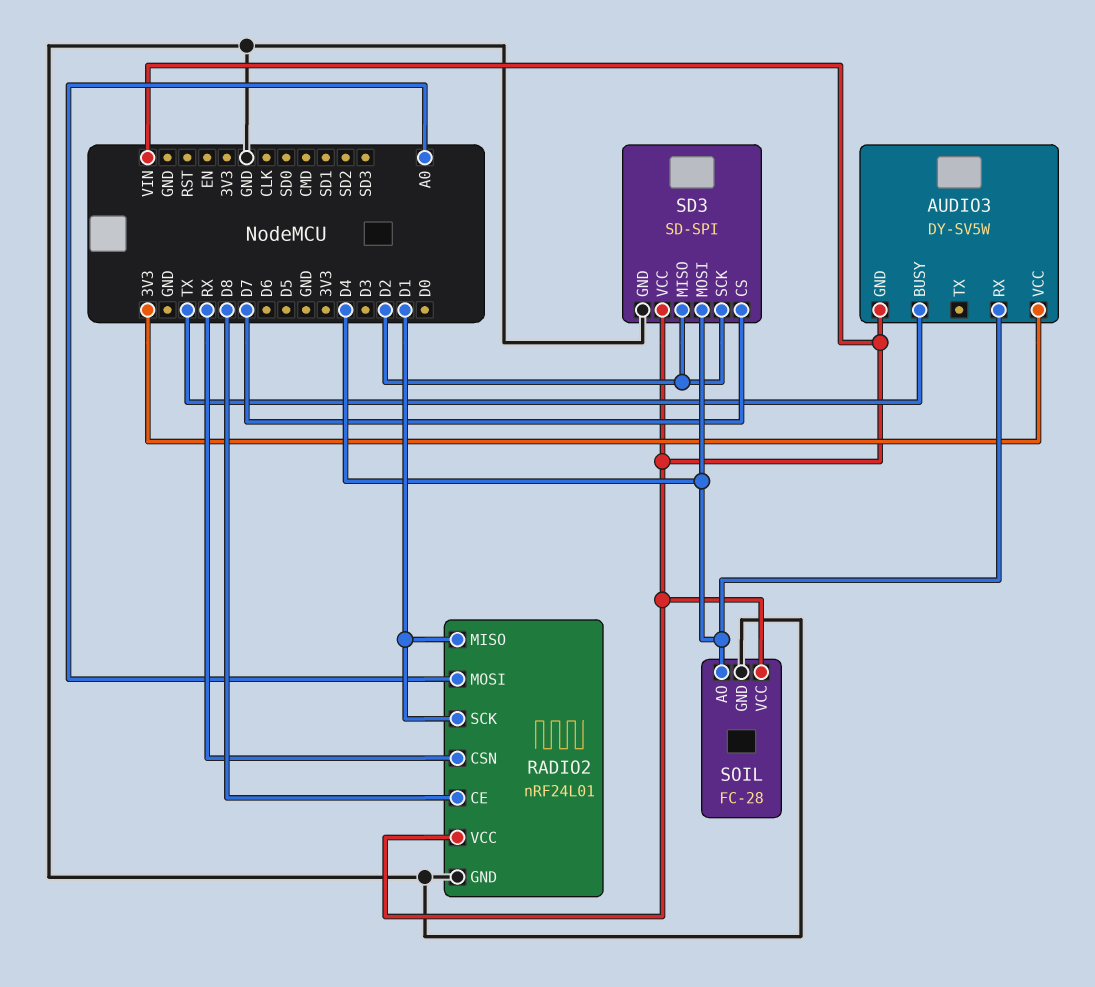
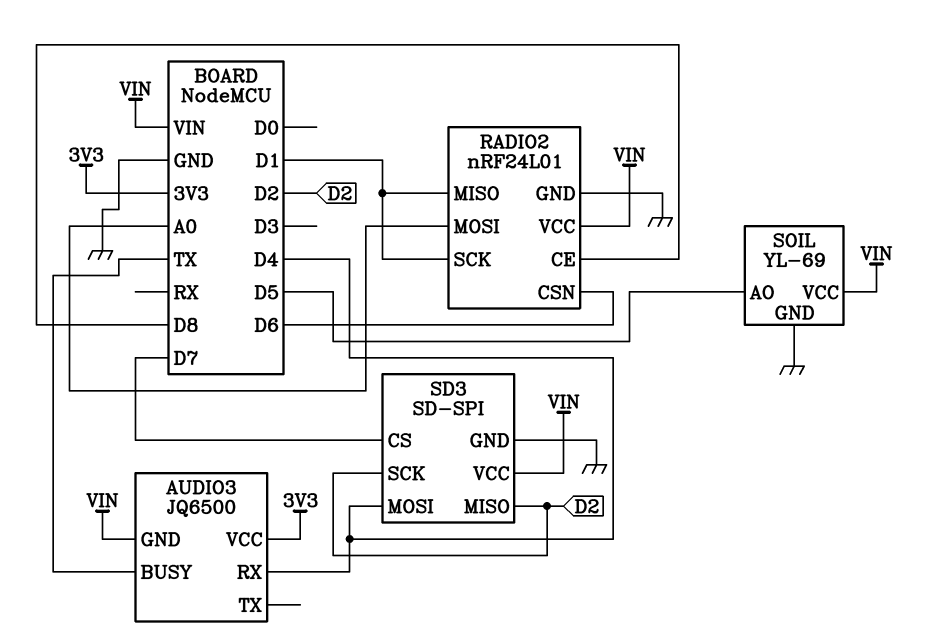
AUDIO3: DY-SV5W -> JQ6500
RADIO2 pin CSN: RX -> D6
SOIL: FC-28 -> YL-69
SOIL pin AO: D4 -> D5

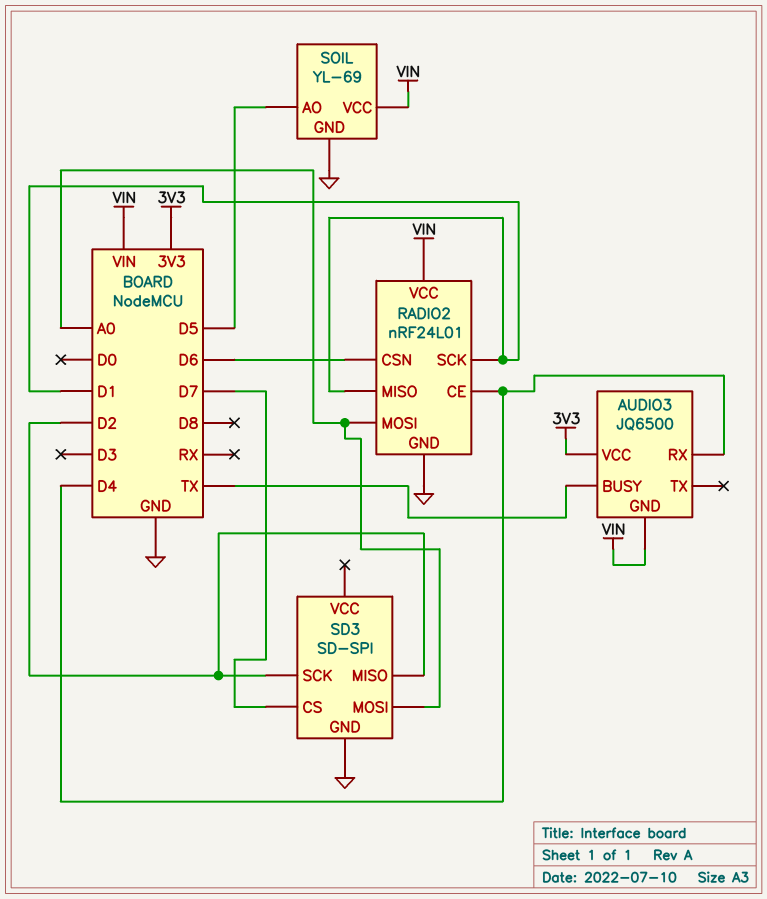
RADIO2 pin CE: D8 -> D4
SD3 pin MOSI: D4 -> A0
SD3 pin VCC: VIN -> none

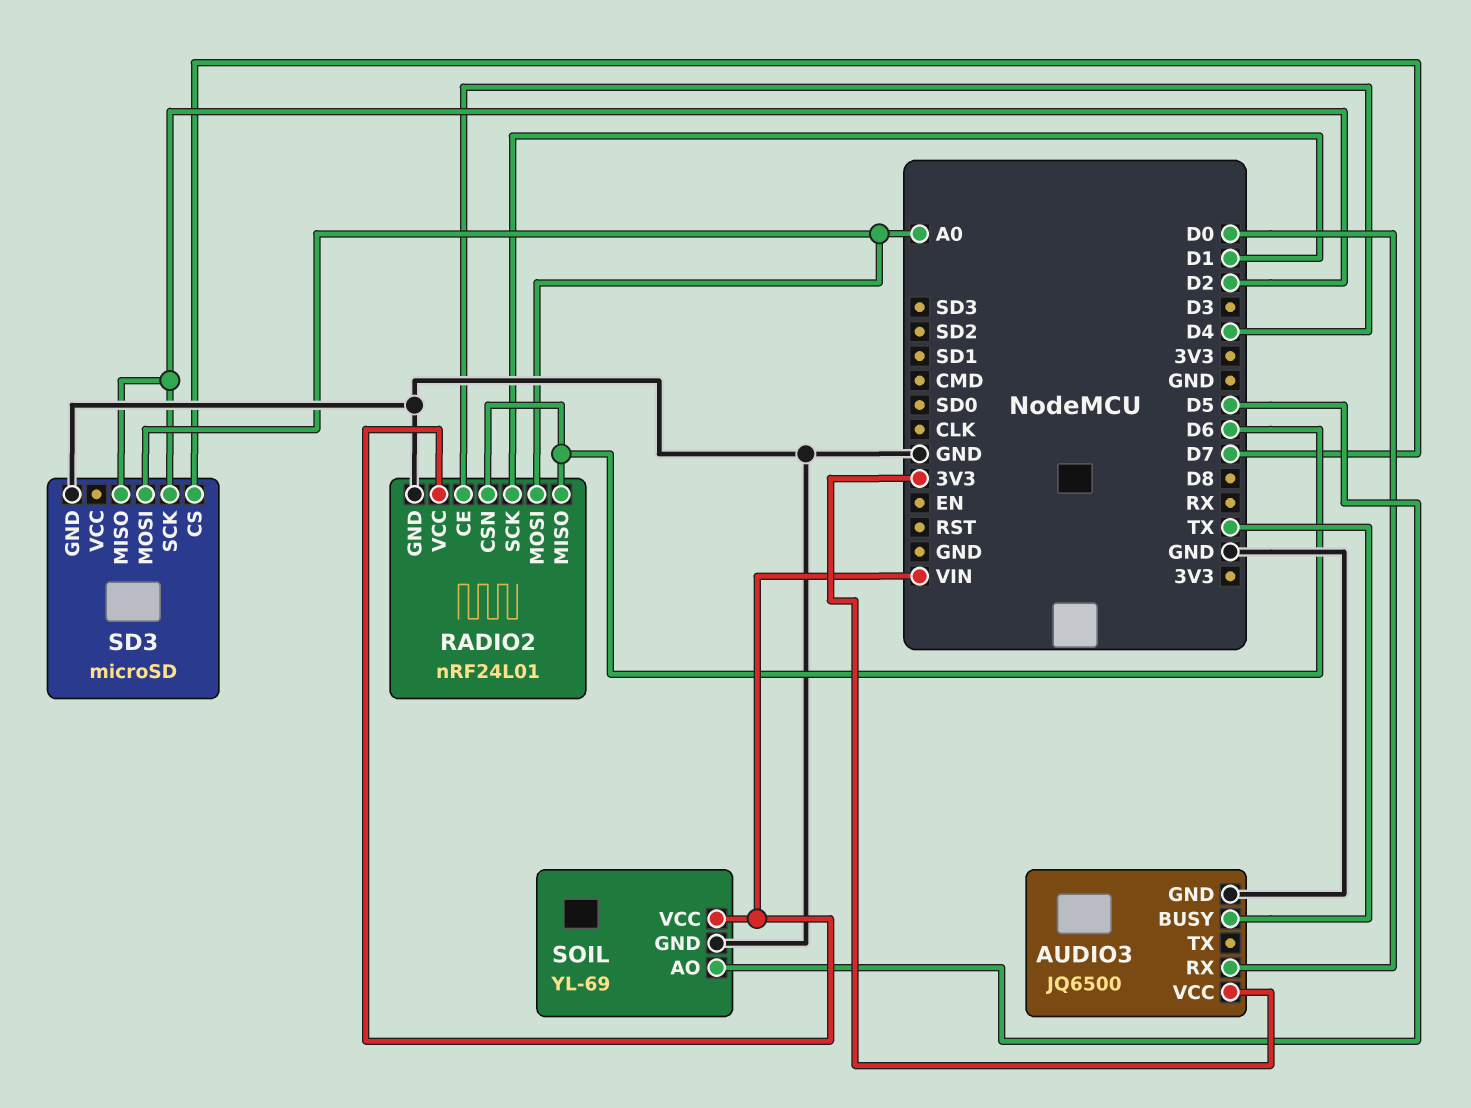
AUDIO3 pin GND: VIN -> GND
AUDIO3 pin RX: D4 -> D0
RADIO2 pin MISO: D1 -> D6
SD3: SD-SPI -> microSD

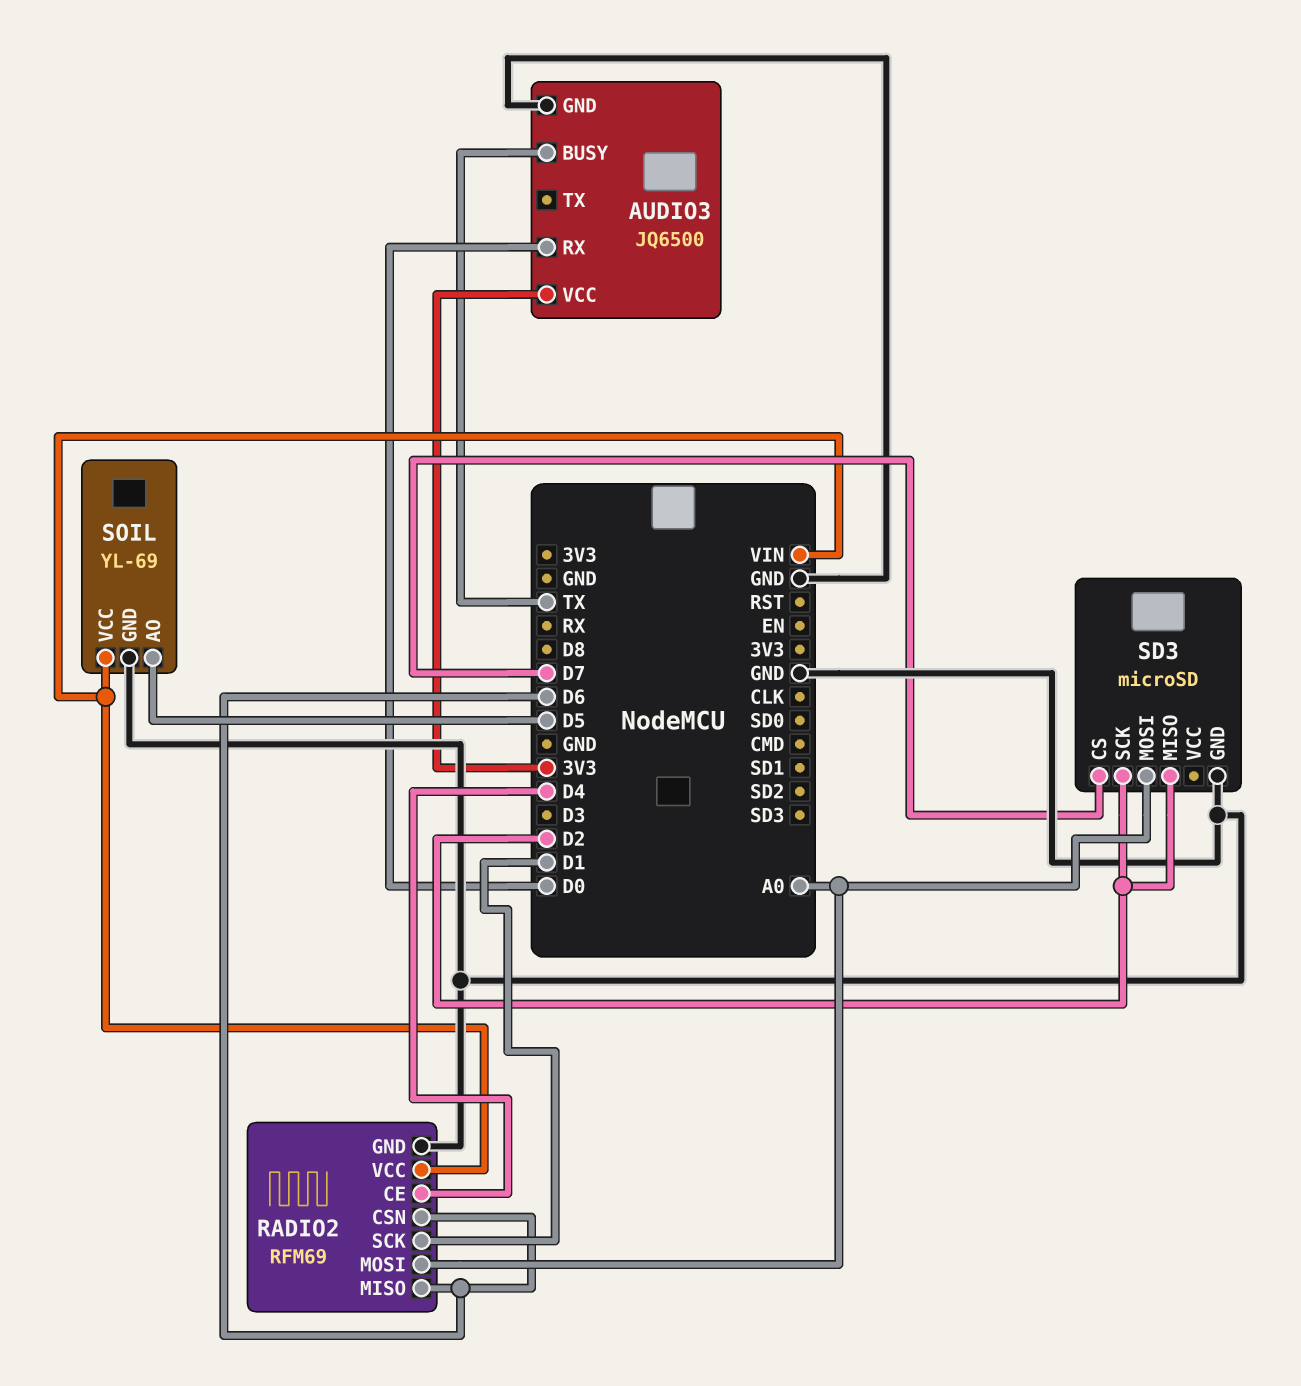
RADIO2: nRF24L01 -> RFM69

